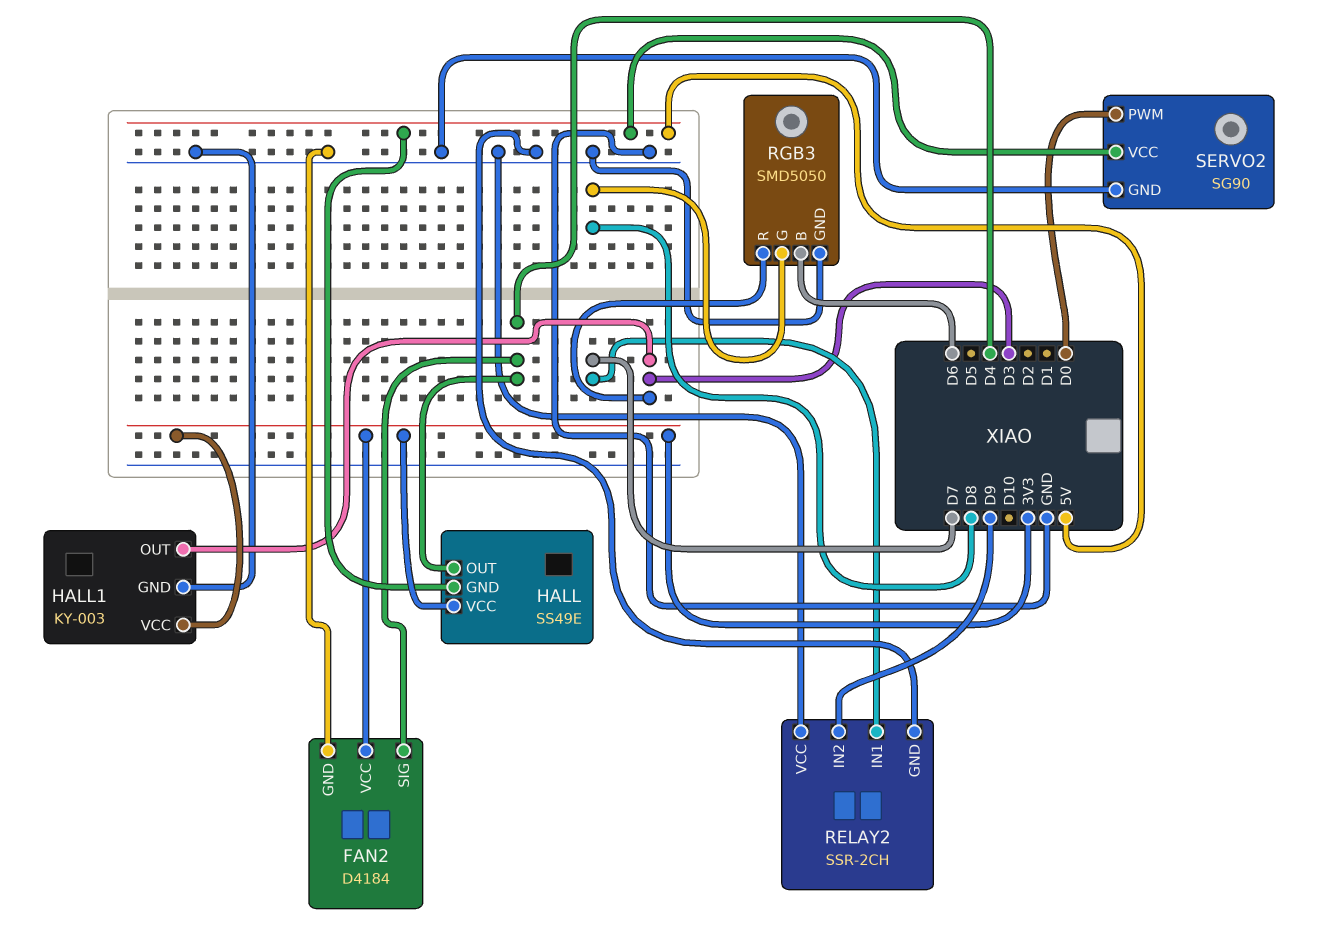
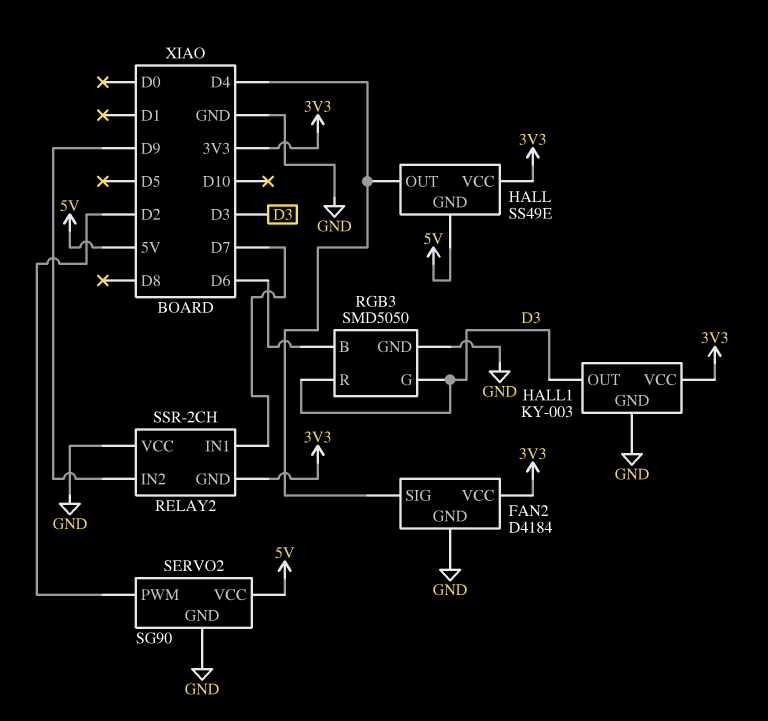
RELAY2 pin GND: GND -> 3V3
RGB3 pin G: D8 -> D3
SERVO2 pin PWM: D0 -> D2

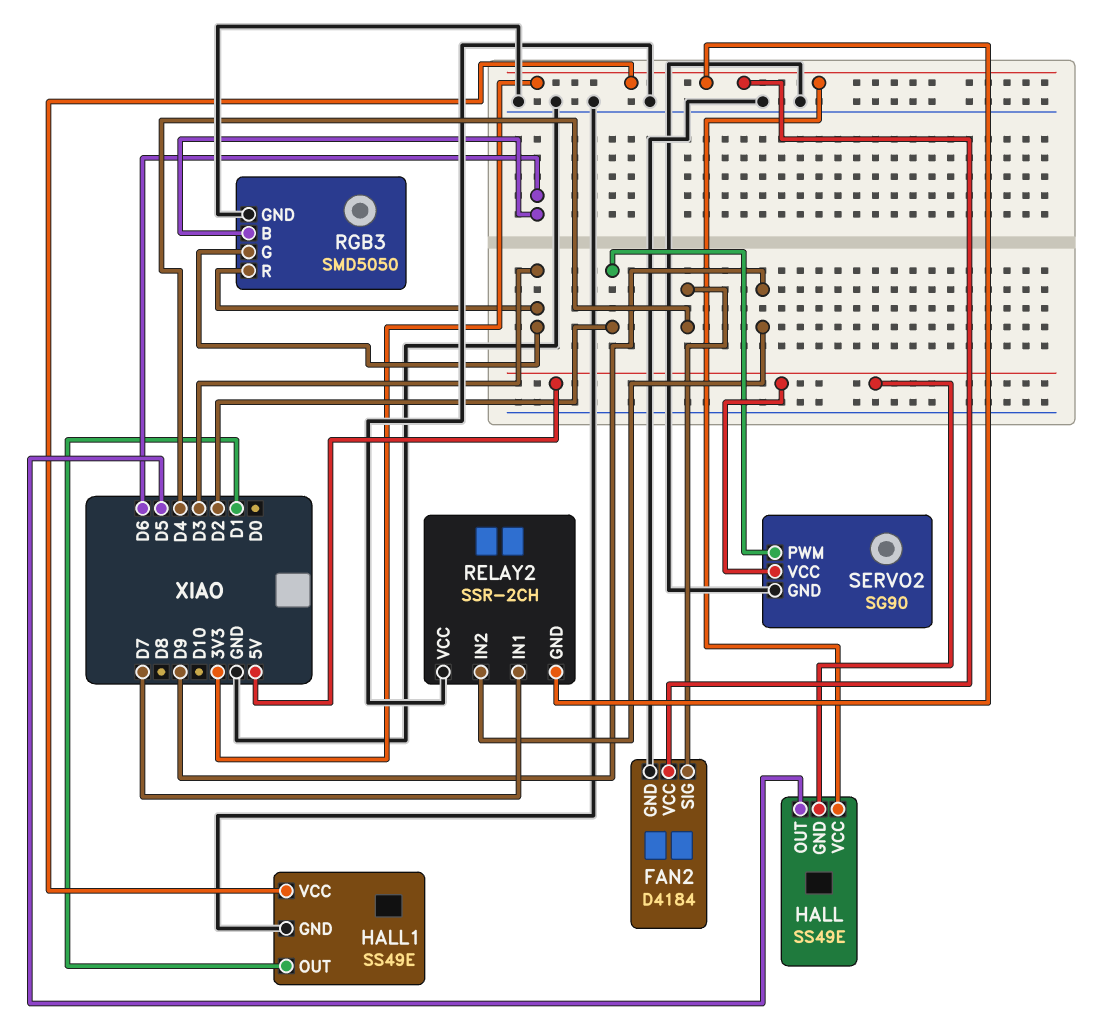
HALL pin OUT: D4 -> D5
HALL1: KY-003 -> SS49E
HALL1 pin OUT: D3 -> D1

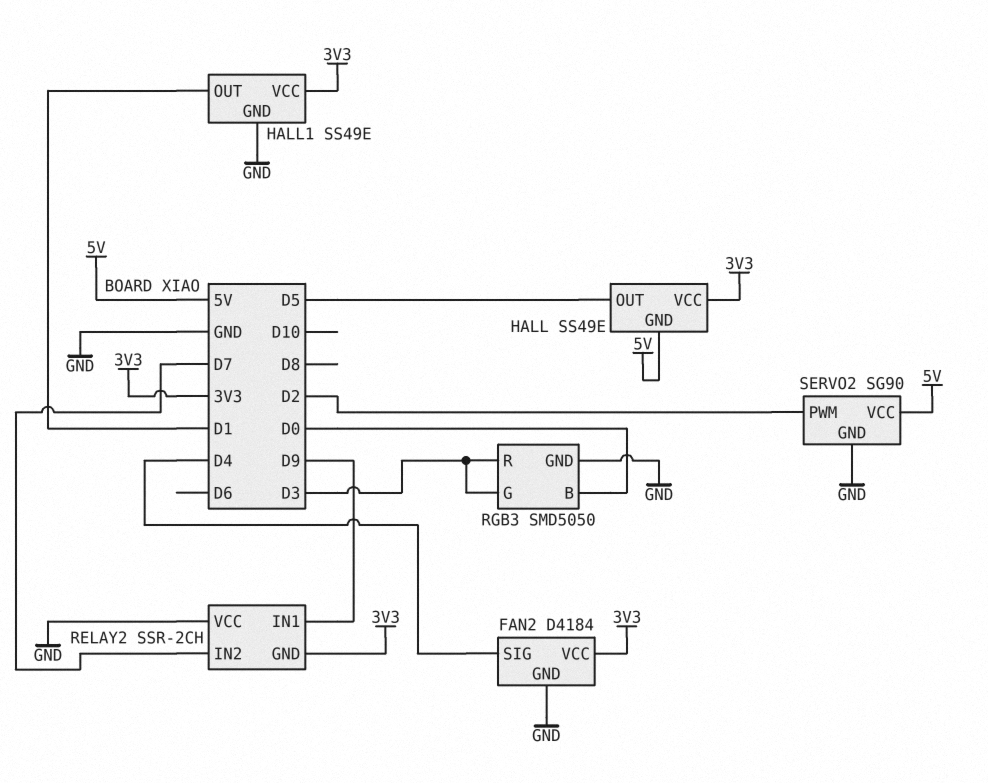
RELAY2 pin IN1: D7 -> D9
RELAY2 pin IN2: D9 -> D7
RGB3 pin B: D6 -> D0

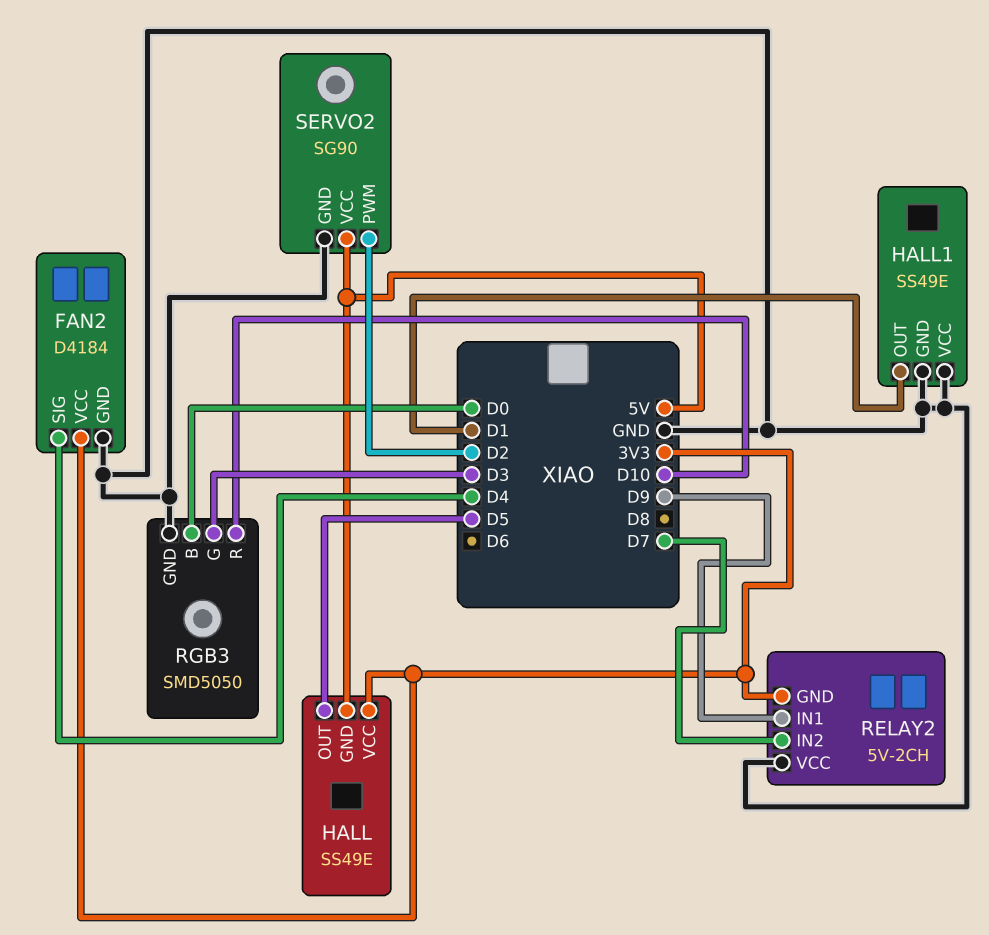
HALL1 pin VCC: 3V3 -> GND
RELAY2: SSR-2CH -> 5V-2CH
RGB3 pin R: D3 -> D10

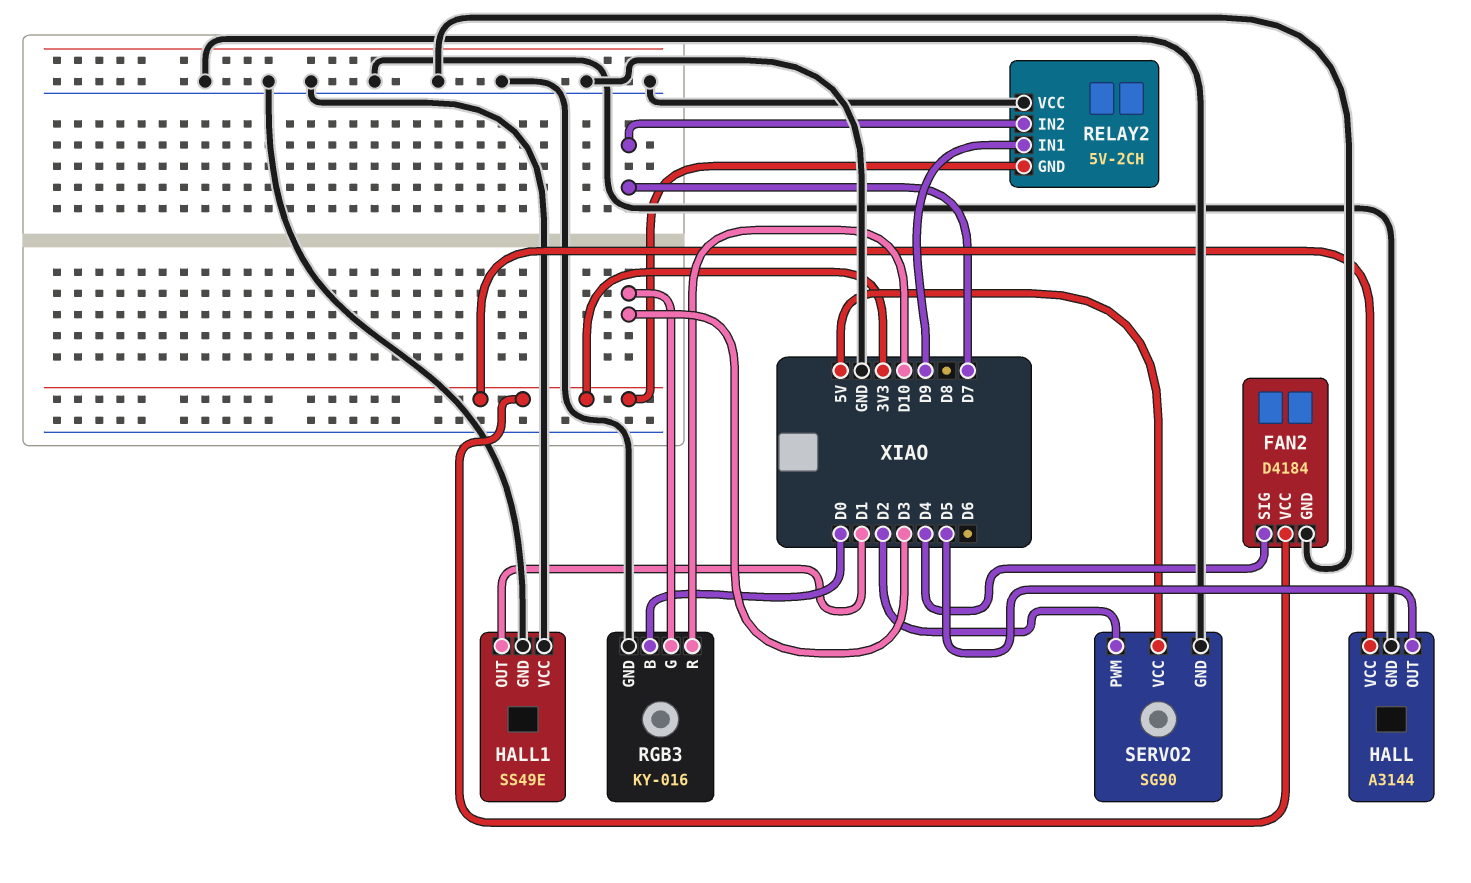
HALL: SS49E -> A3144
HALL pin GND: 5V -> GND
RGB3: SMD5050 -> KY-016

